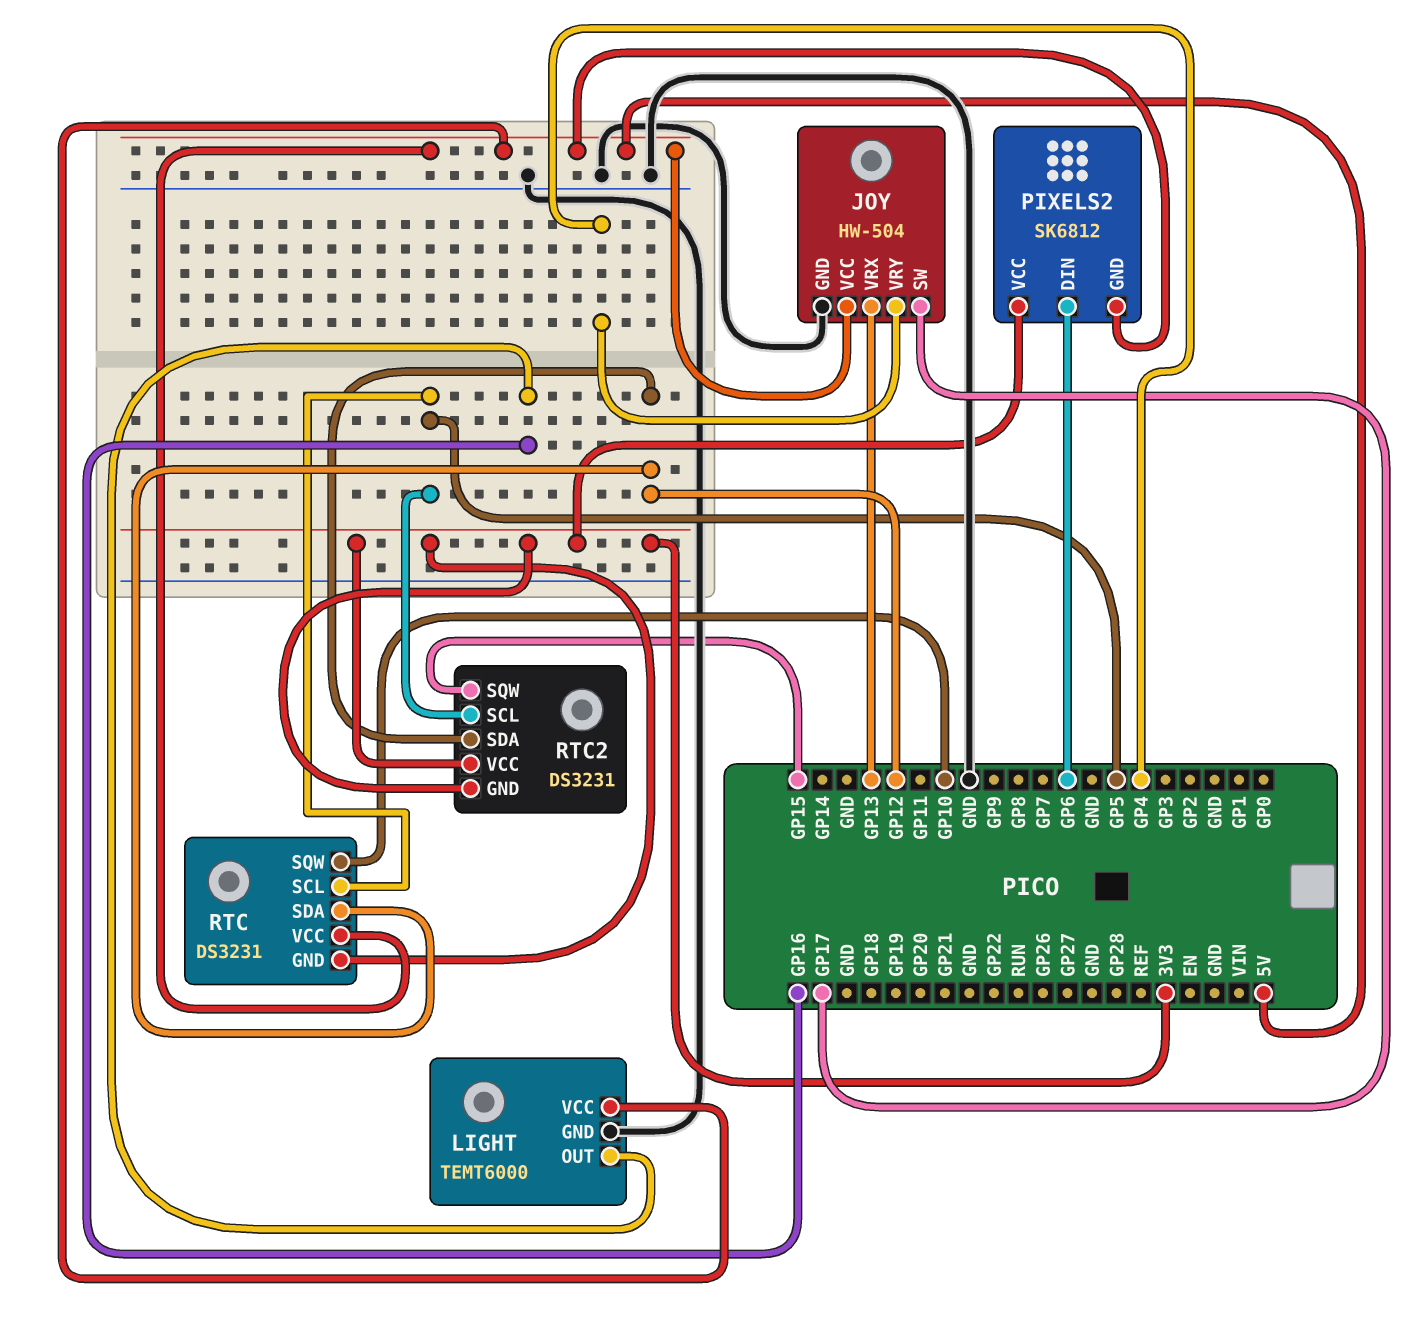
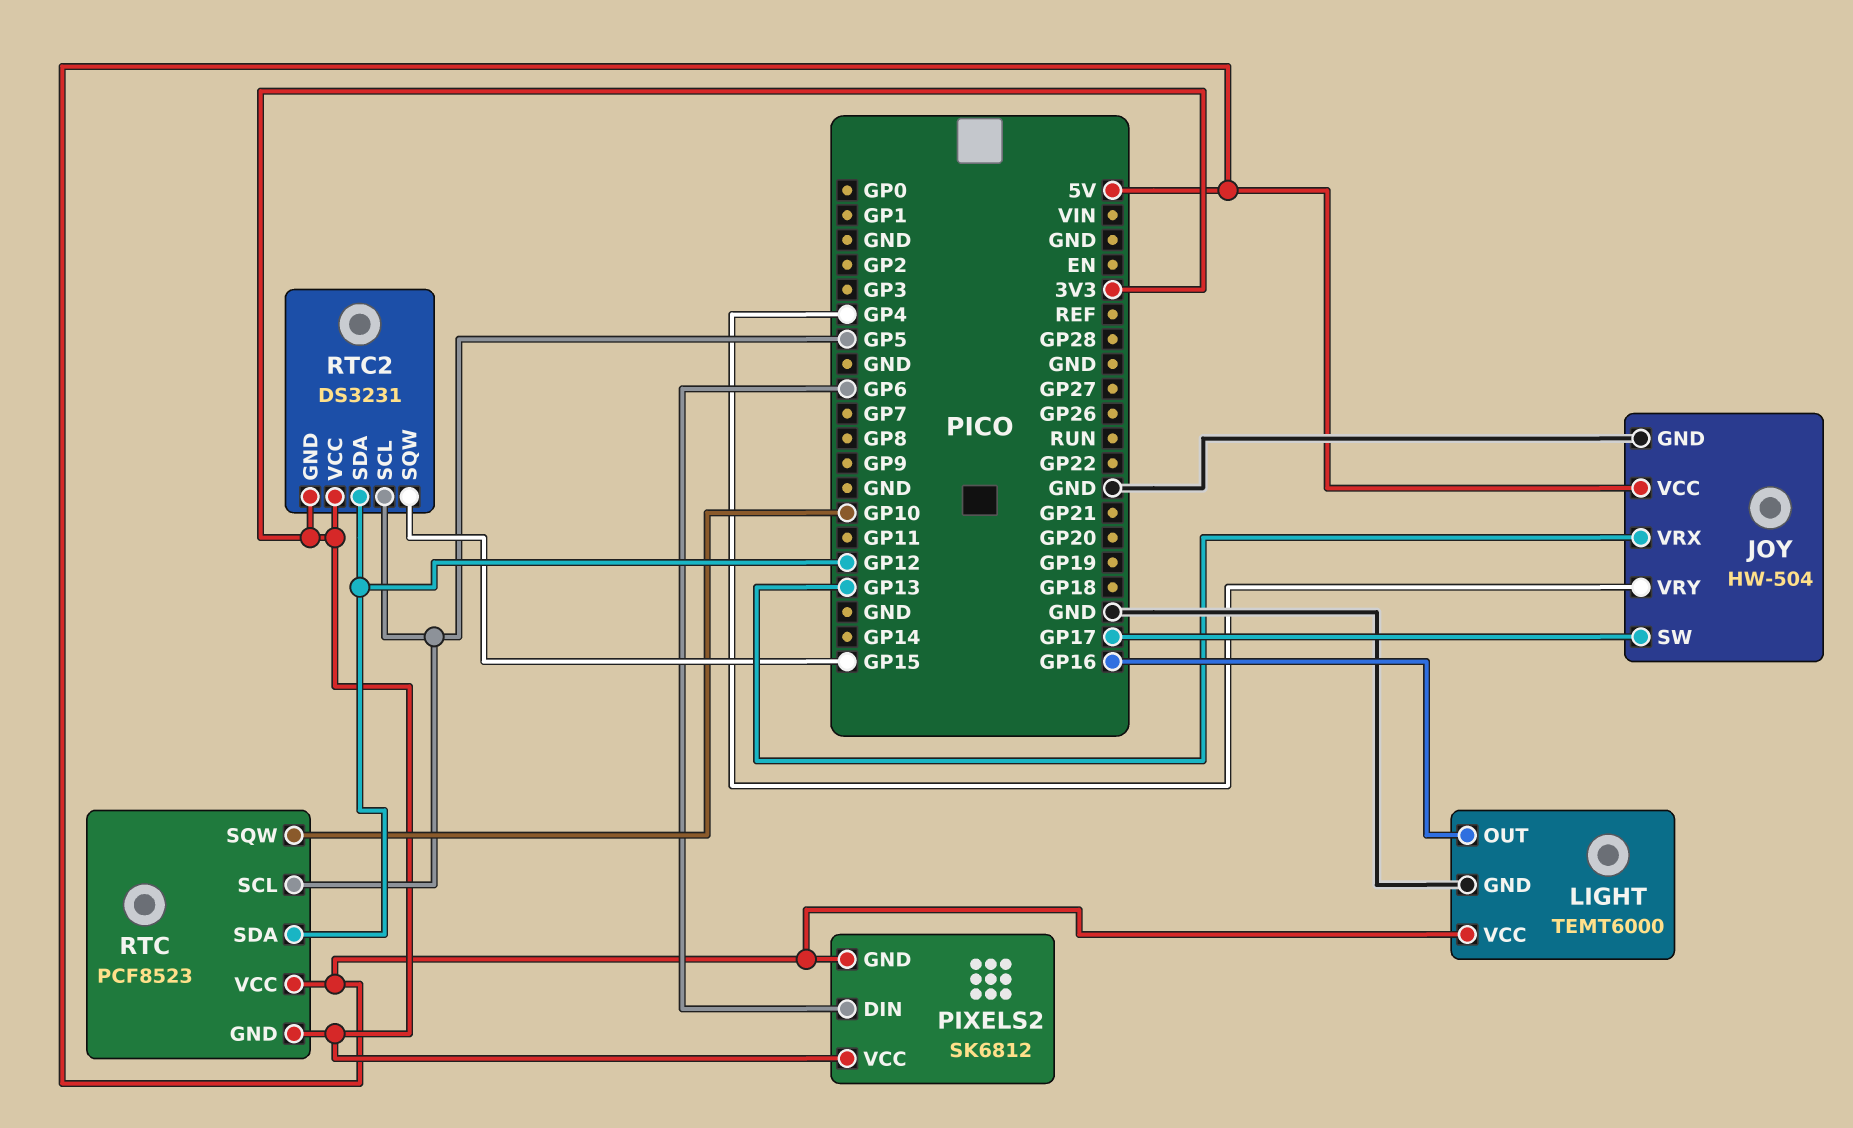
RTC: DS3231 -> PCF8523

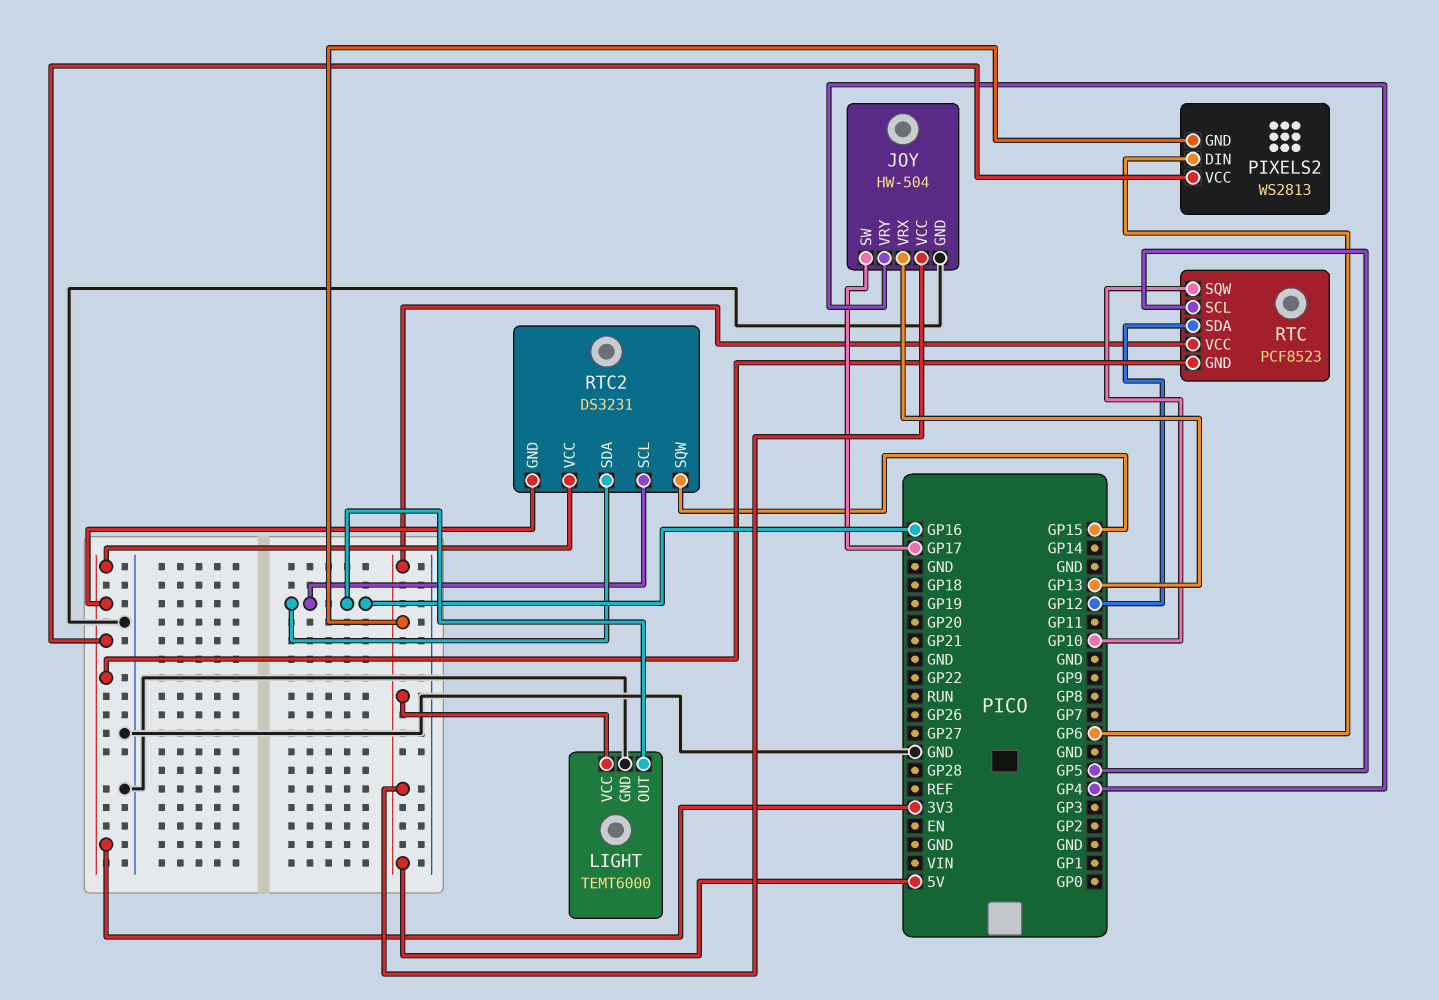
PIXELS2: SK6812 -> WS2813
RTC2 pin SCL: GP5 -> GP16
RTC2 pin SDA: GP12 -> GP16

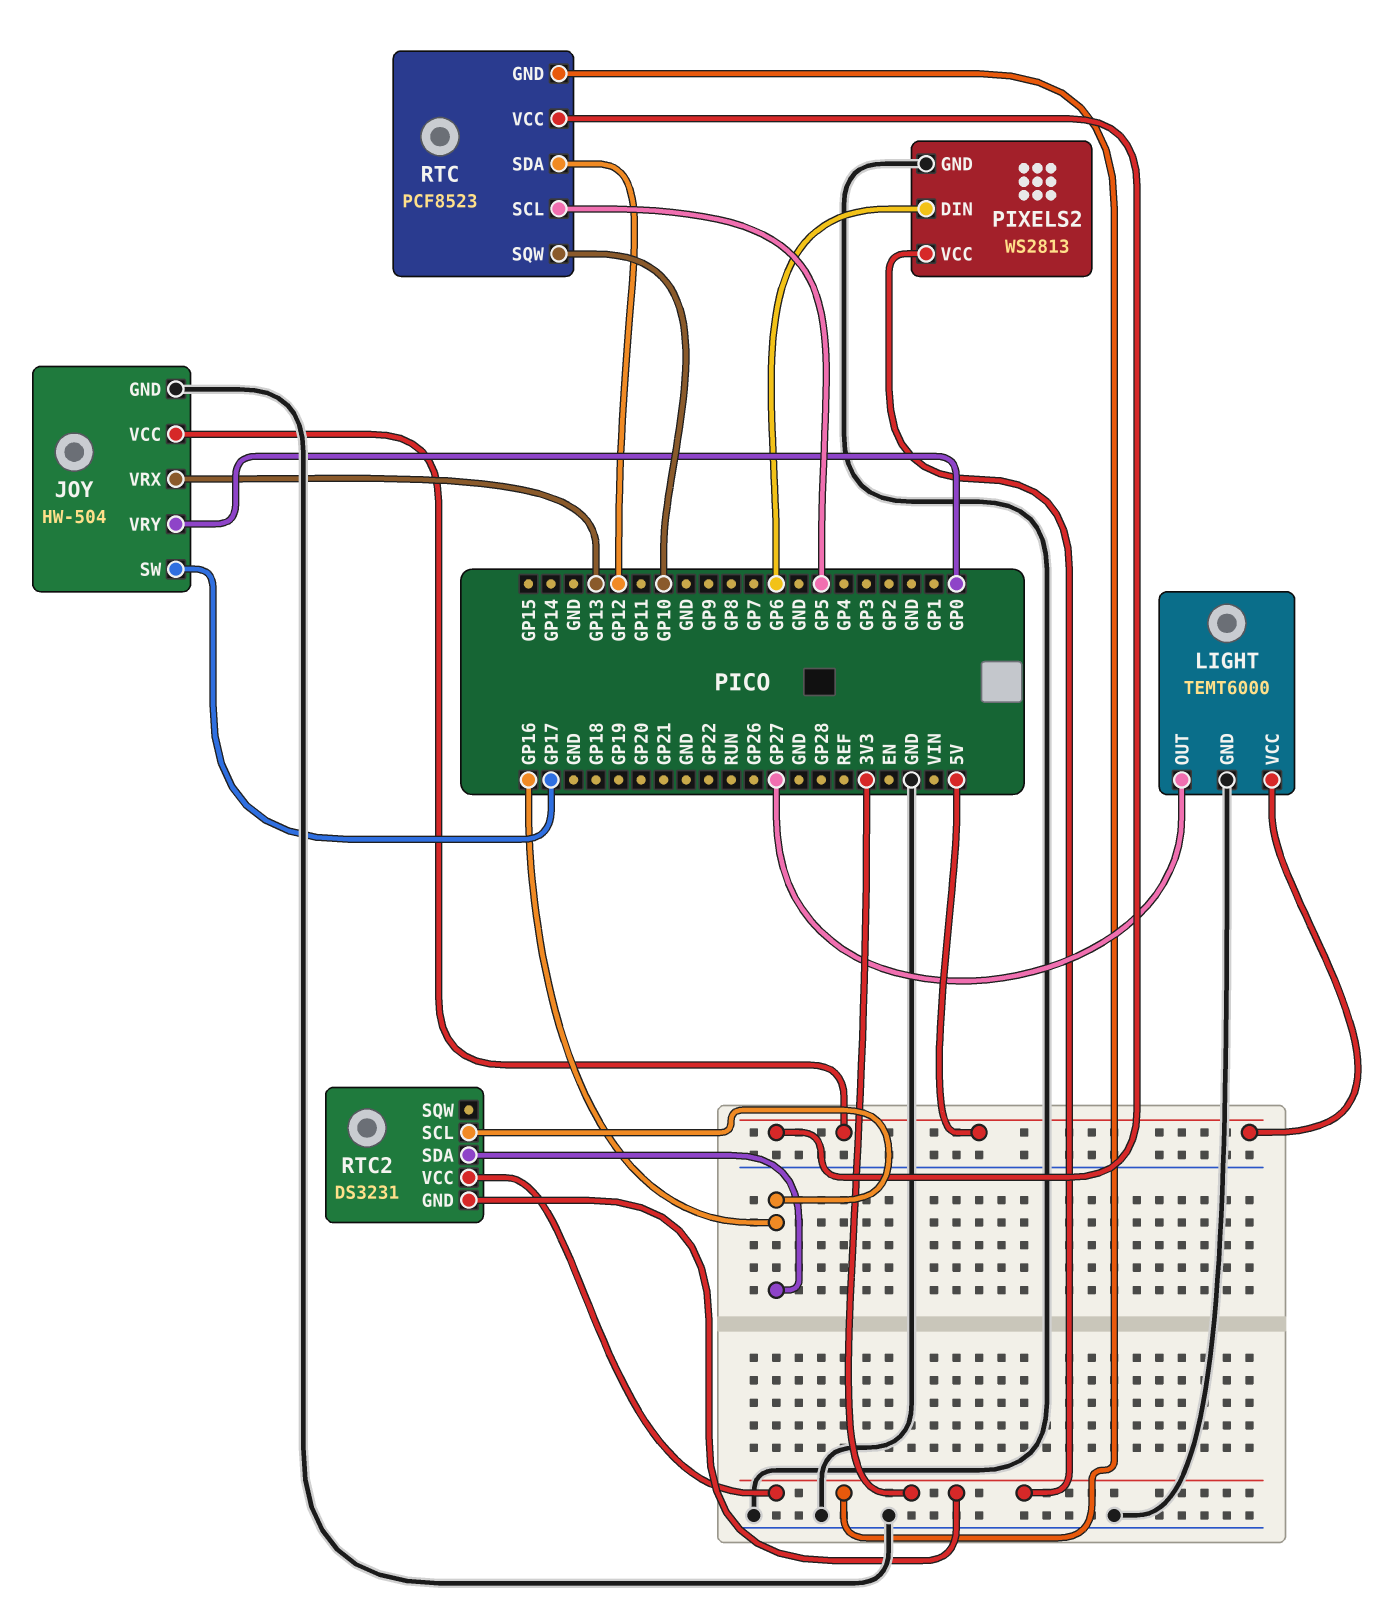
JOY pin VRY: GP4 -> GP0
LIGHT pin OUT: GP16 -> GP27
PIXELS2 pin GND: 5V -> GND
RTC2 pin SQW: GP15 -> none

